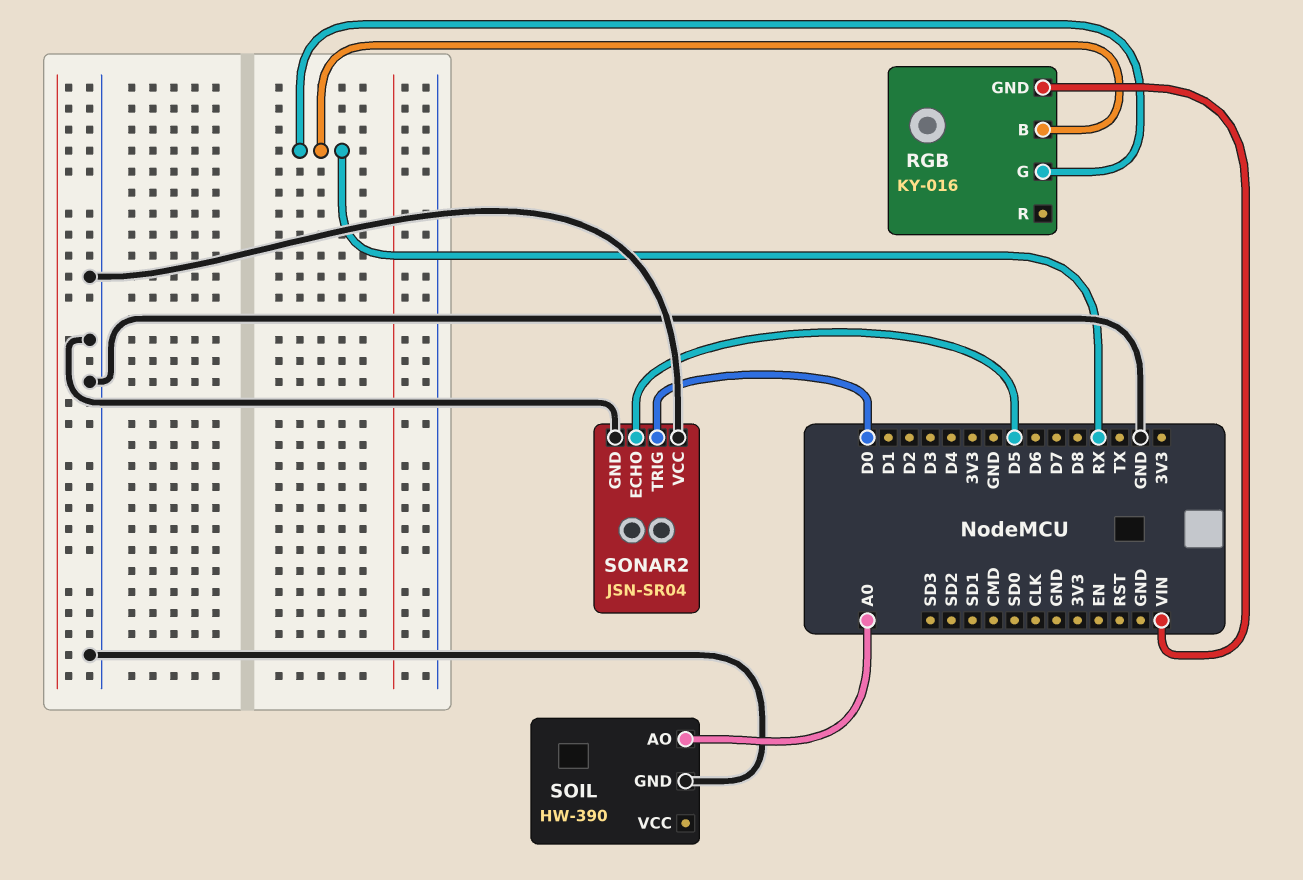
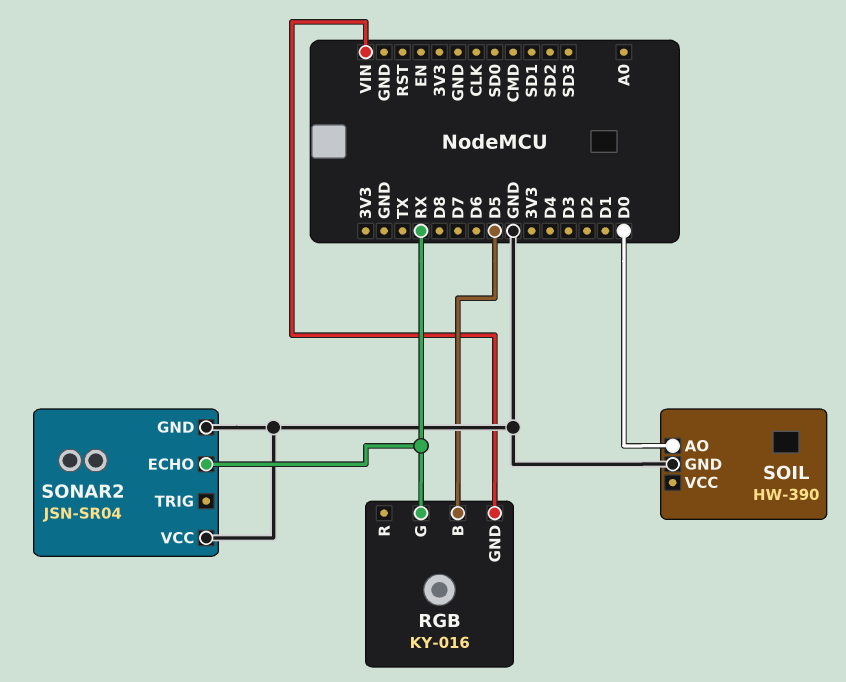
RGB pin B: RX -> D5
SOIL pin AO: A0 -> D0
SONAR2 pin ECHO: D5 -> RX
SONAR2 pin TRIG: D0 -> none

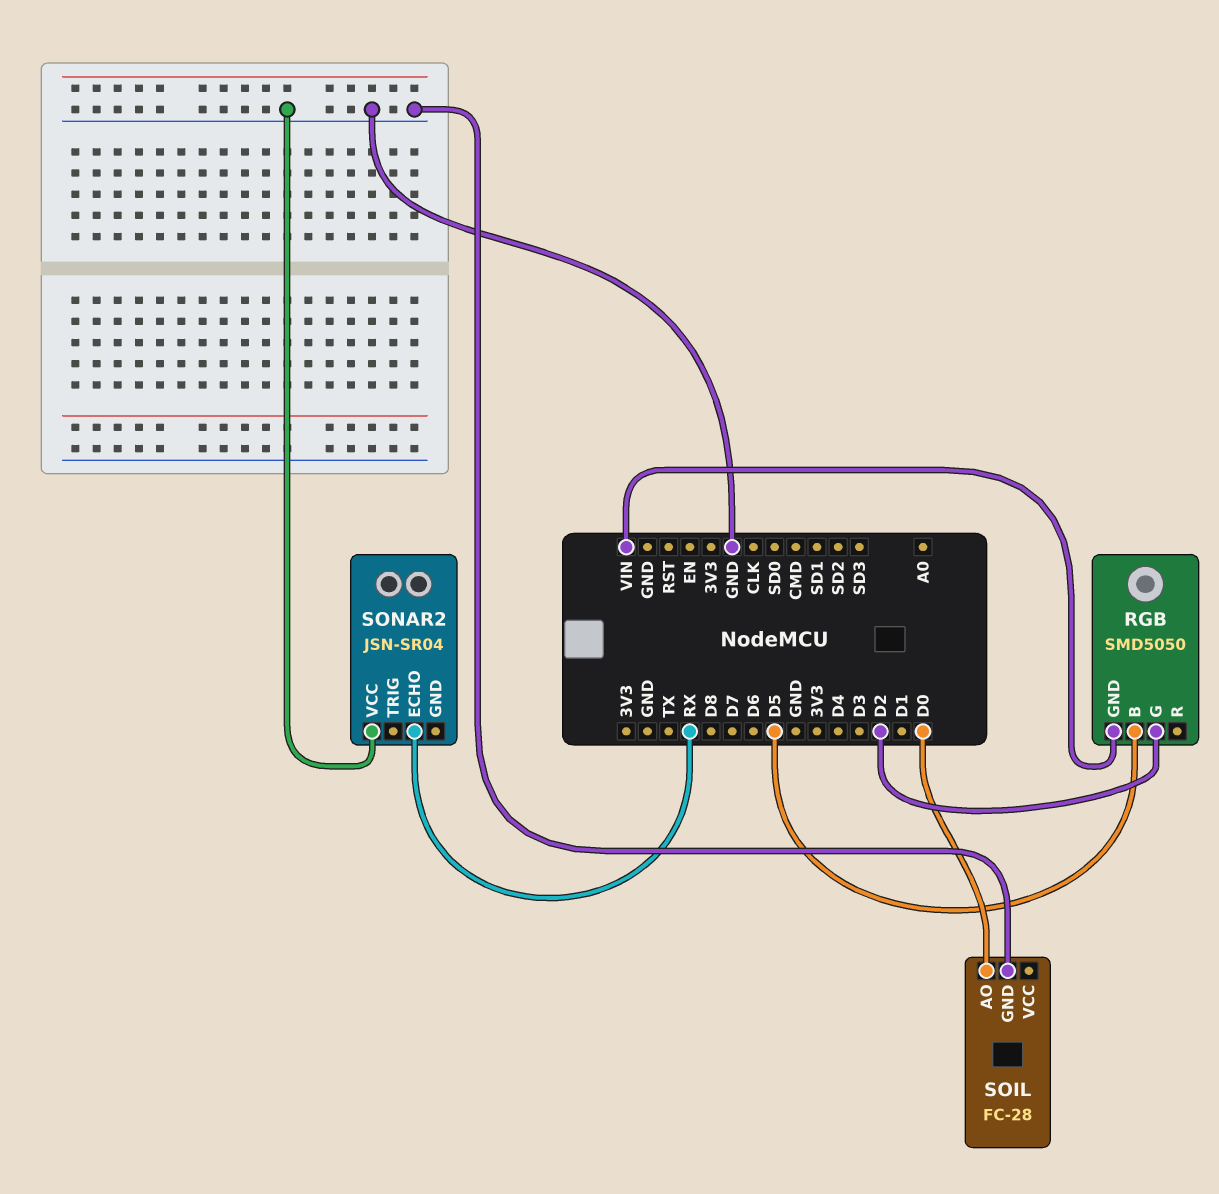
RGB: KY-016 -> SMD5050
RGB pin G: RX -> D2
SOIL: HW-390 -> FC-28
SONAR2 pin GND: GND -> none

